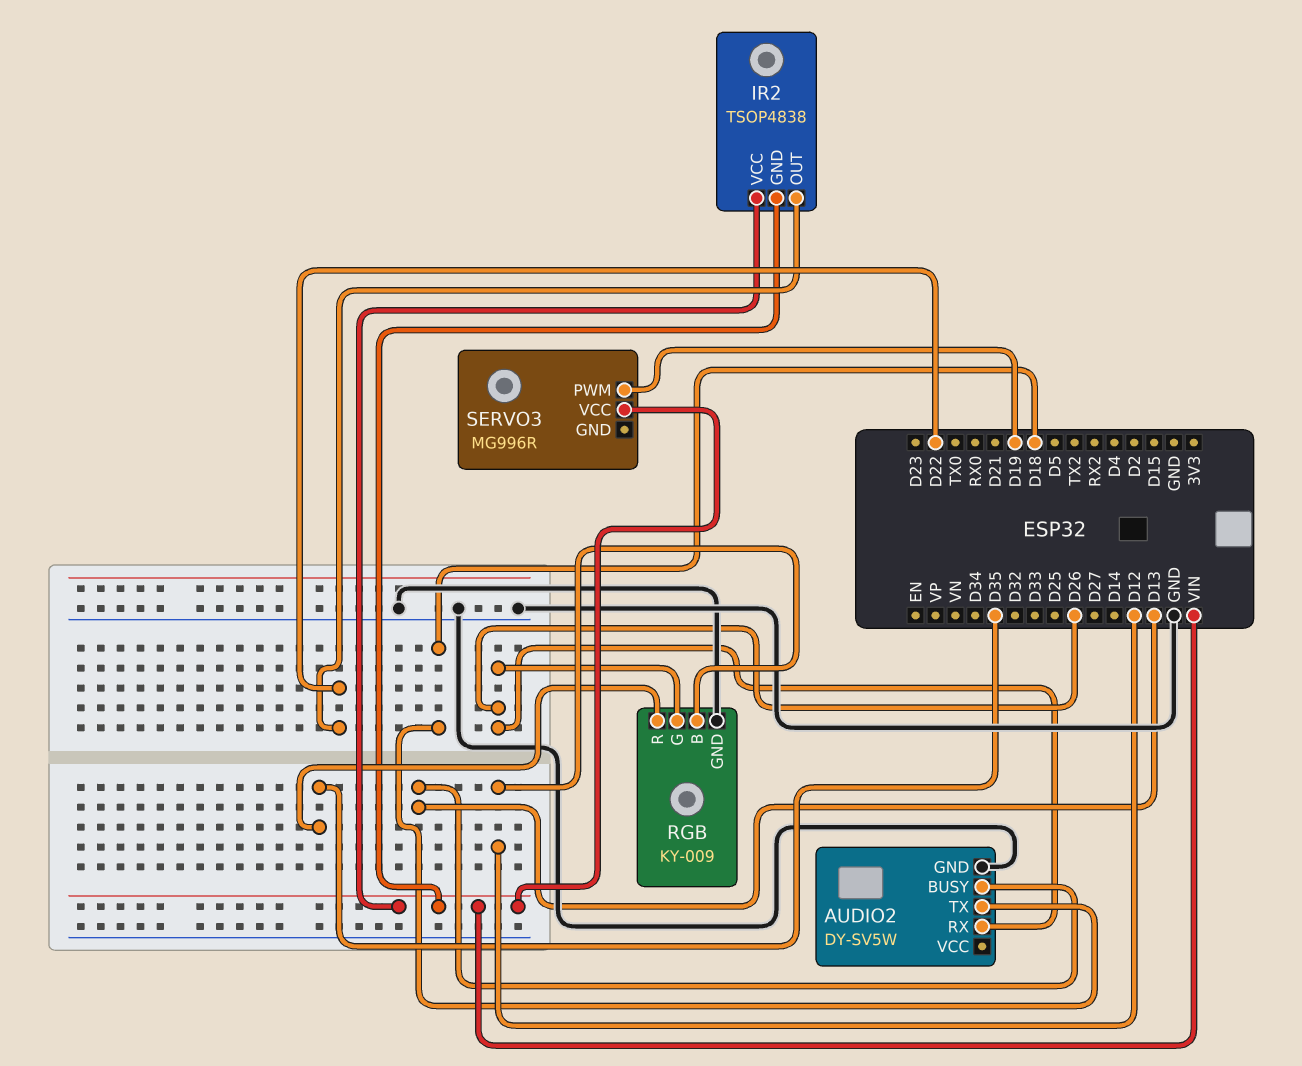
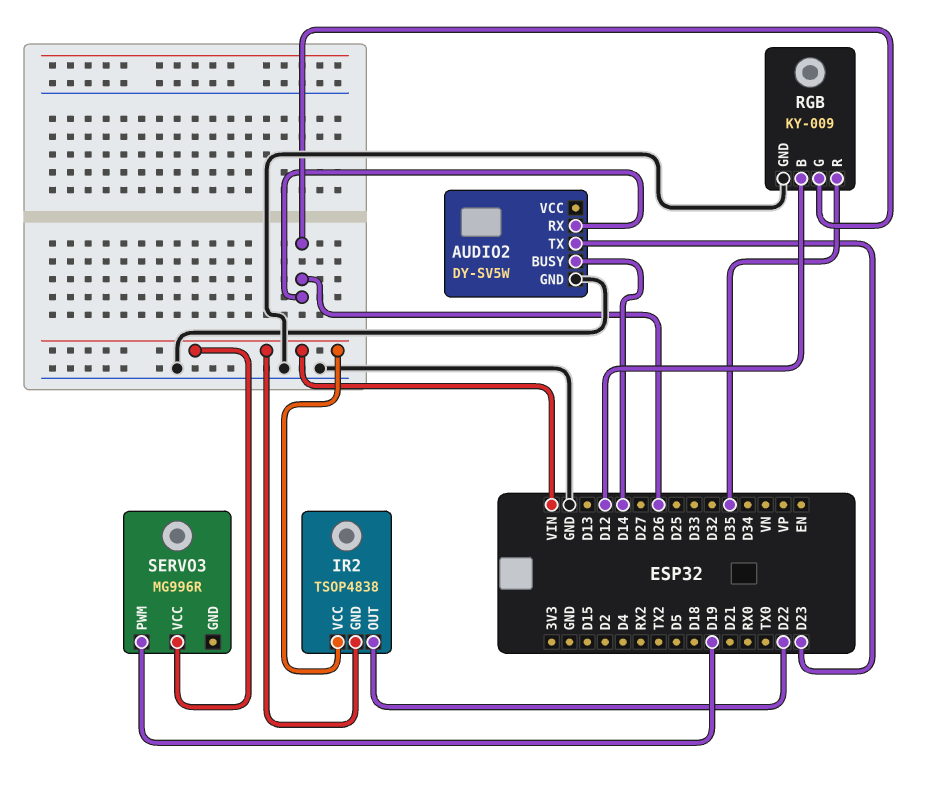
AUDIO2 pin BUSY: D13 -> D14
AUDIO2 pin TX: D18 -> D23

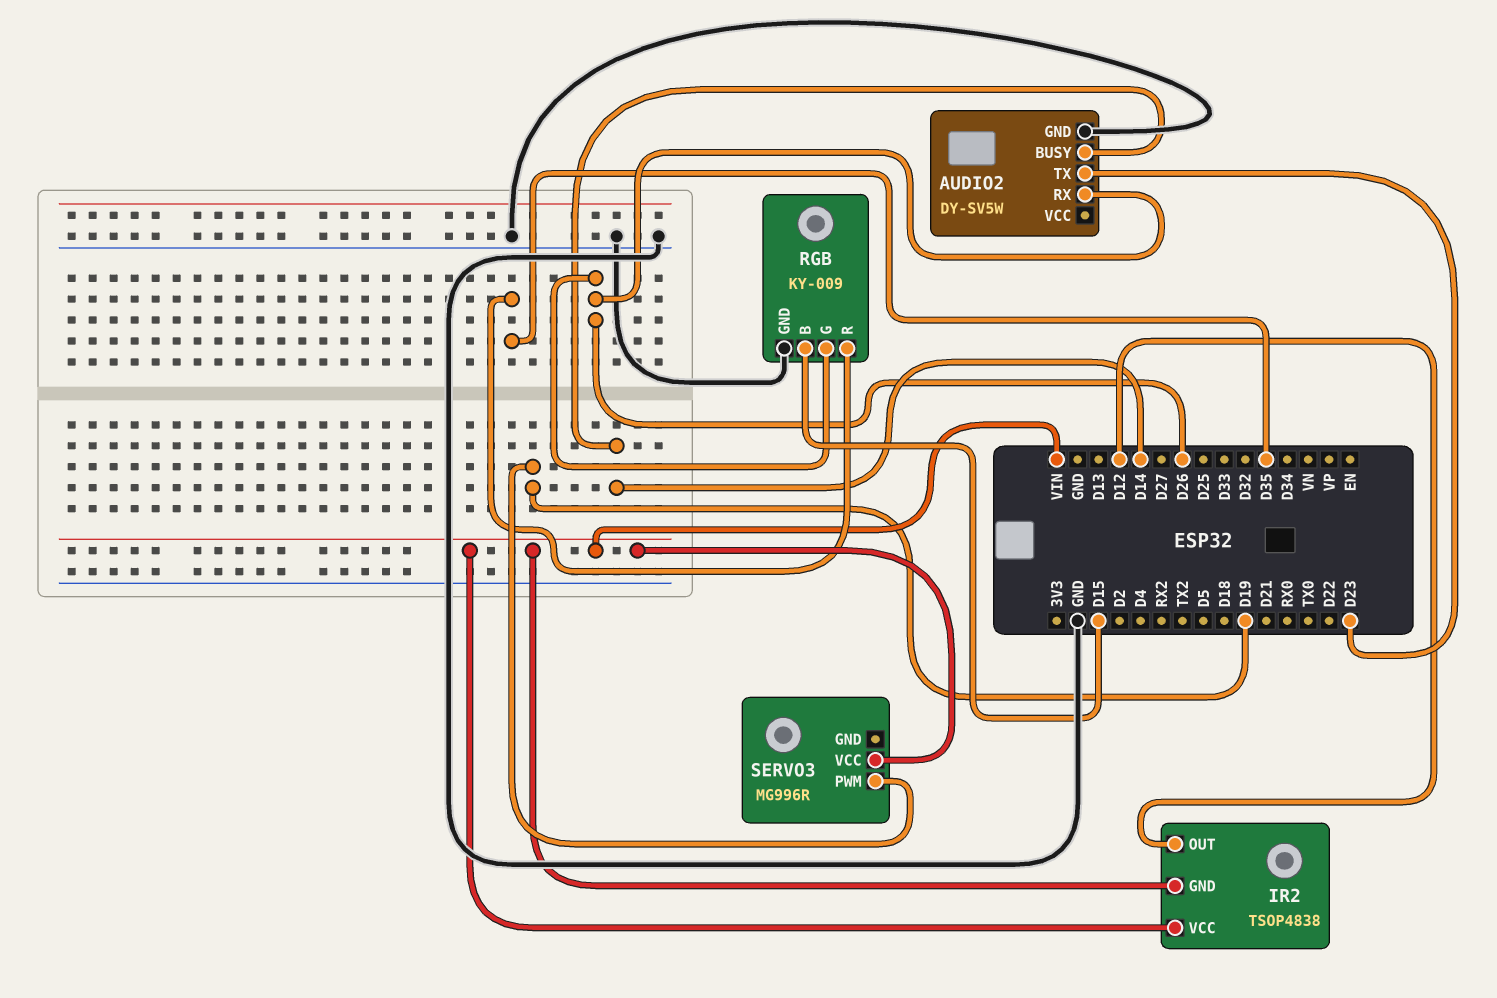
IR2 pin OUT: D22 -> D12
RGB pin B: D12 -> D15

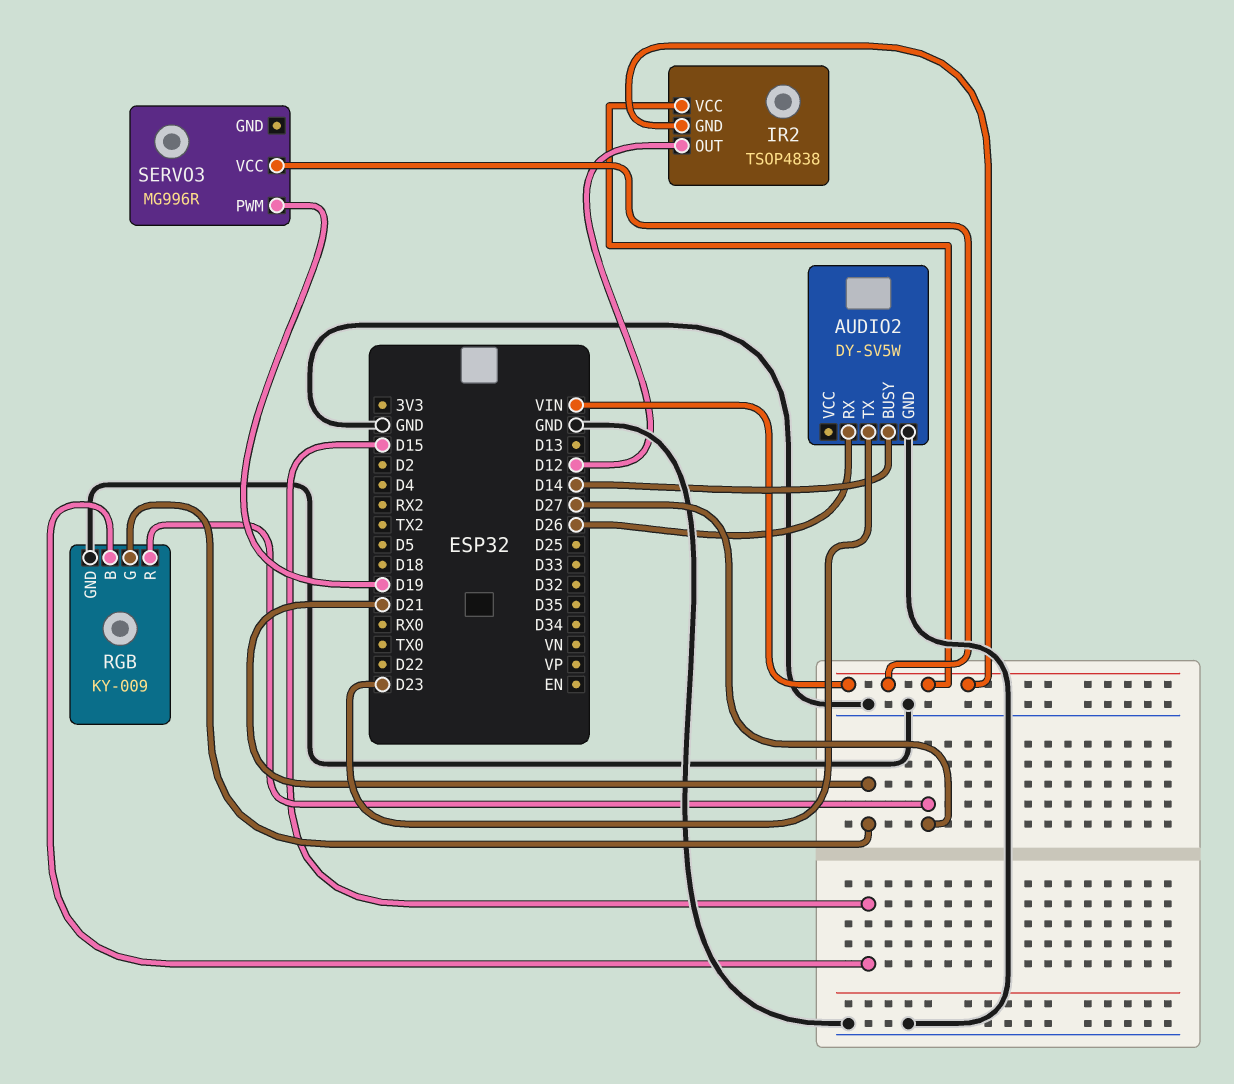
RGB pin G: D26 -> D21
RGB pin R: D35 -> D27

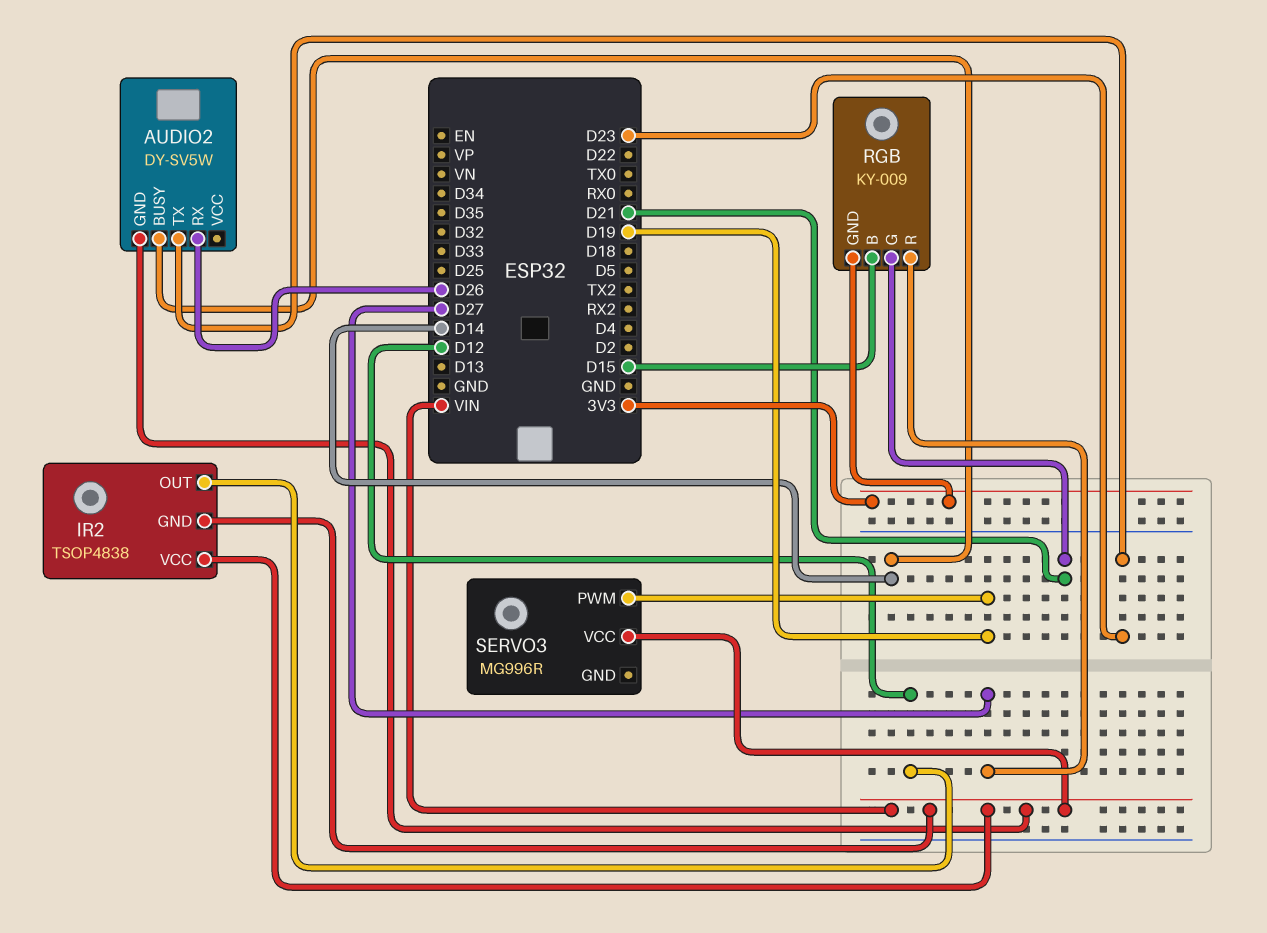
AUDIO2 pin GND: GND -> VIN
RGB pin GND: GND -> 3V3

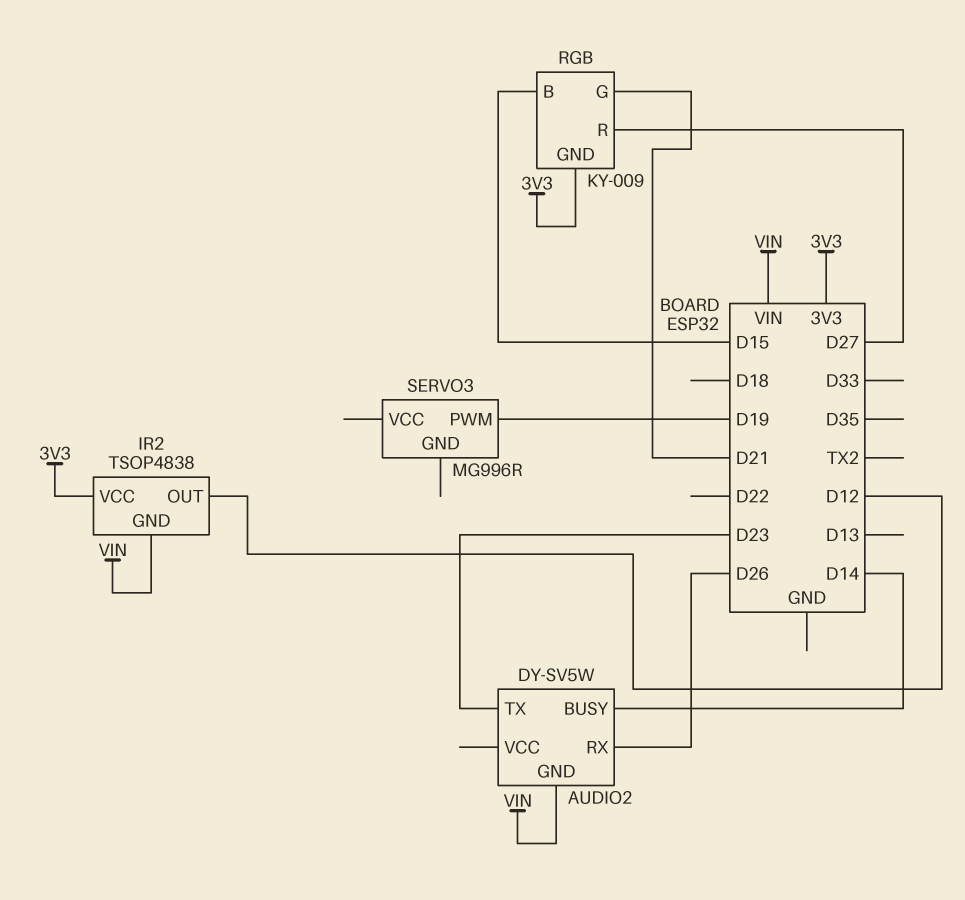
IR2 pin VCC: VIN -> 3V3
SERVO3 pin VCC: VIN -> none

